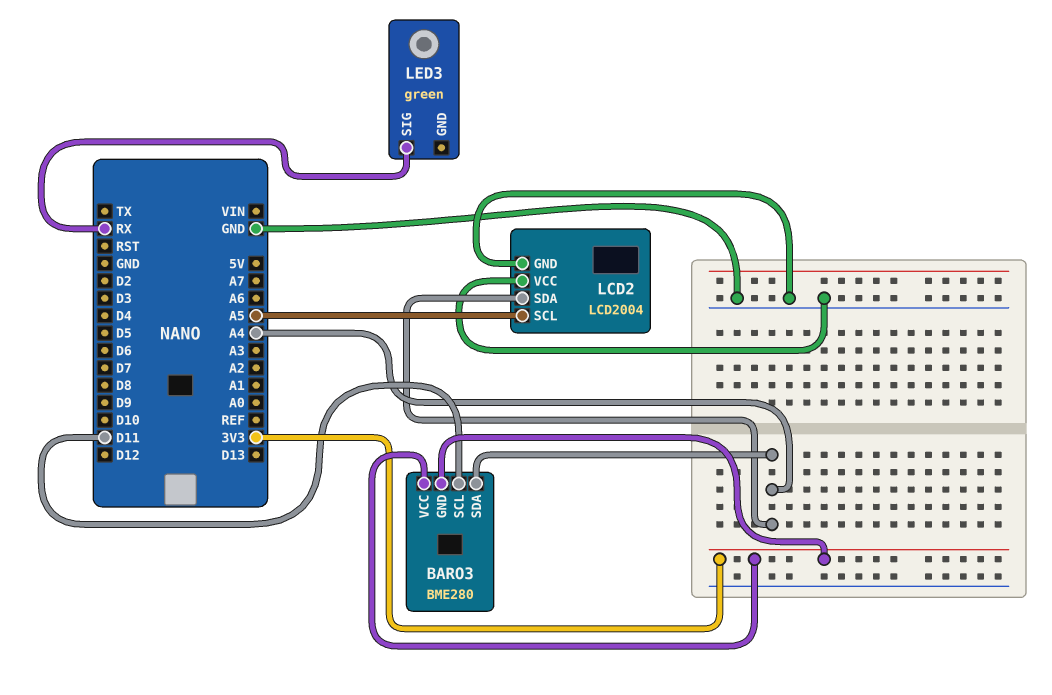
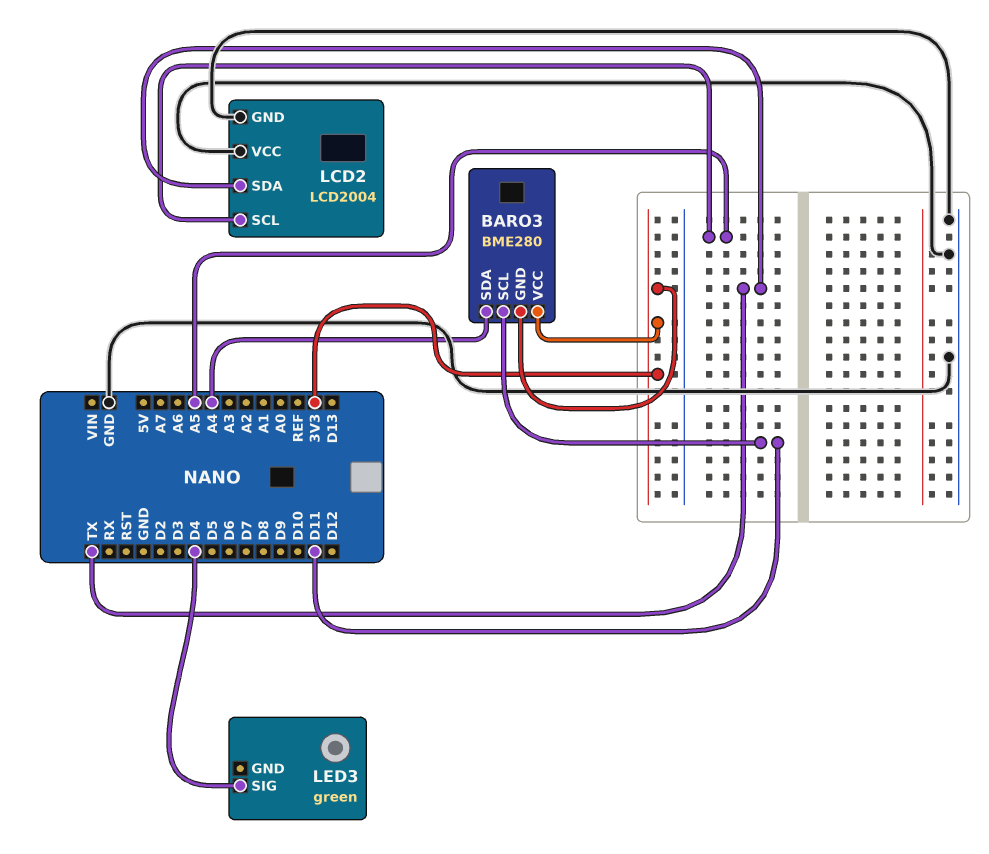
LCD2 pin SDA: A4 -> TX
LED3 pin SIG: RX -> D4

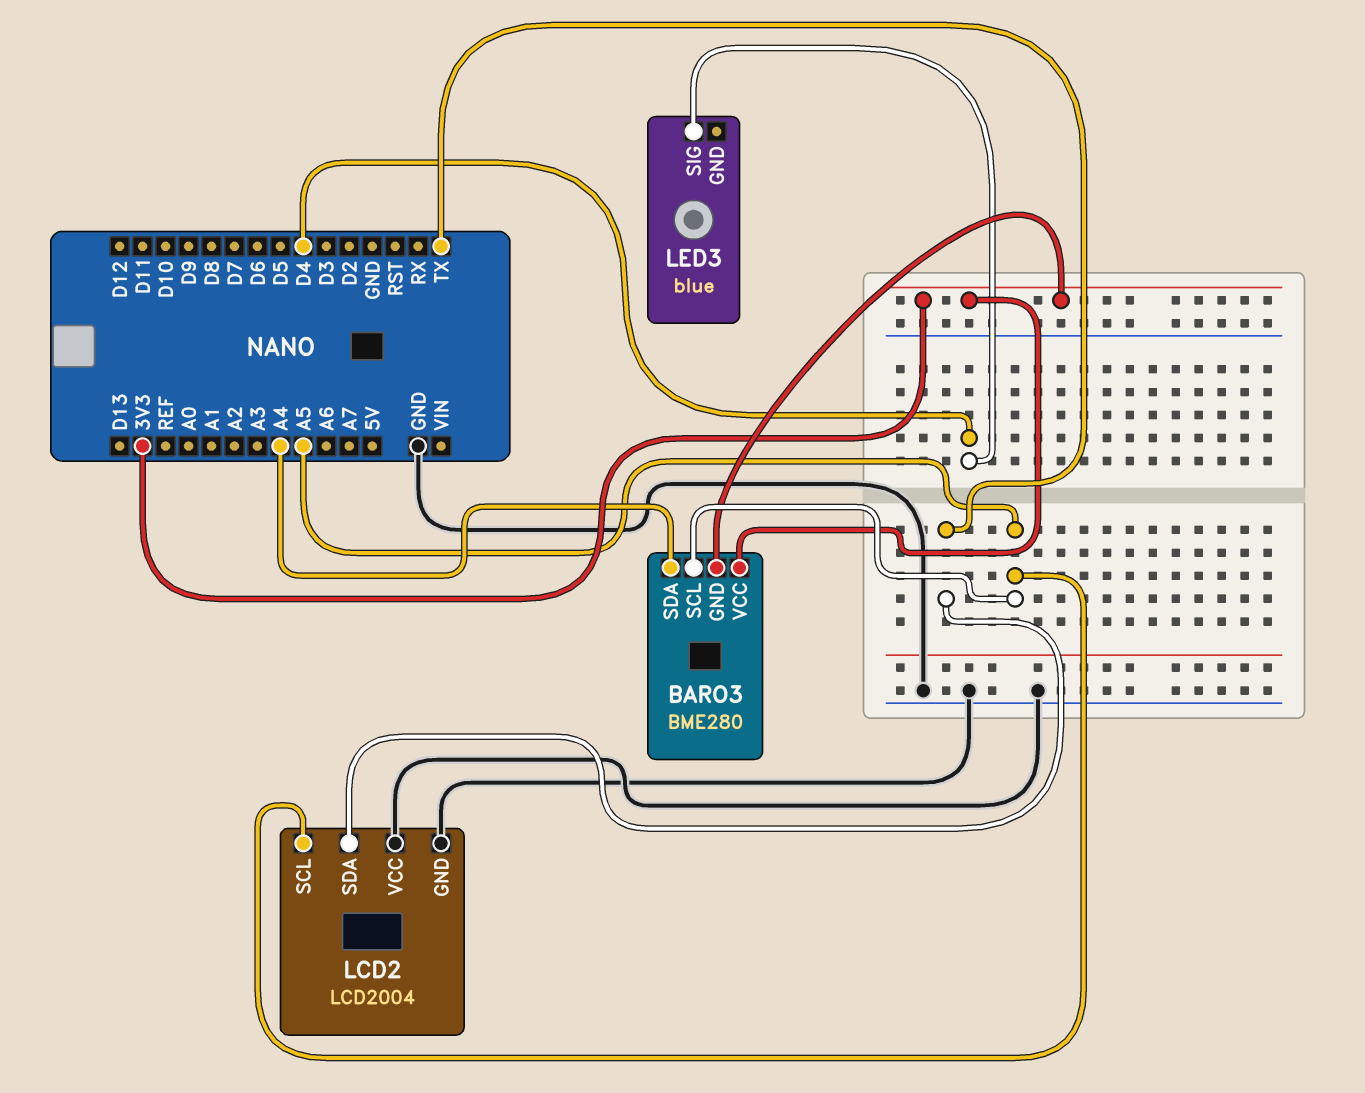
BARO3 pin SCL: D11 -> A5
LED3: green -> blue

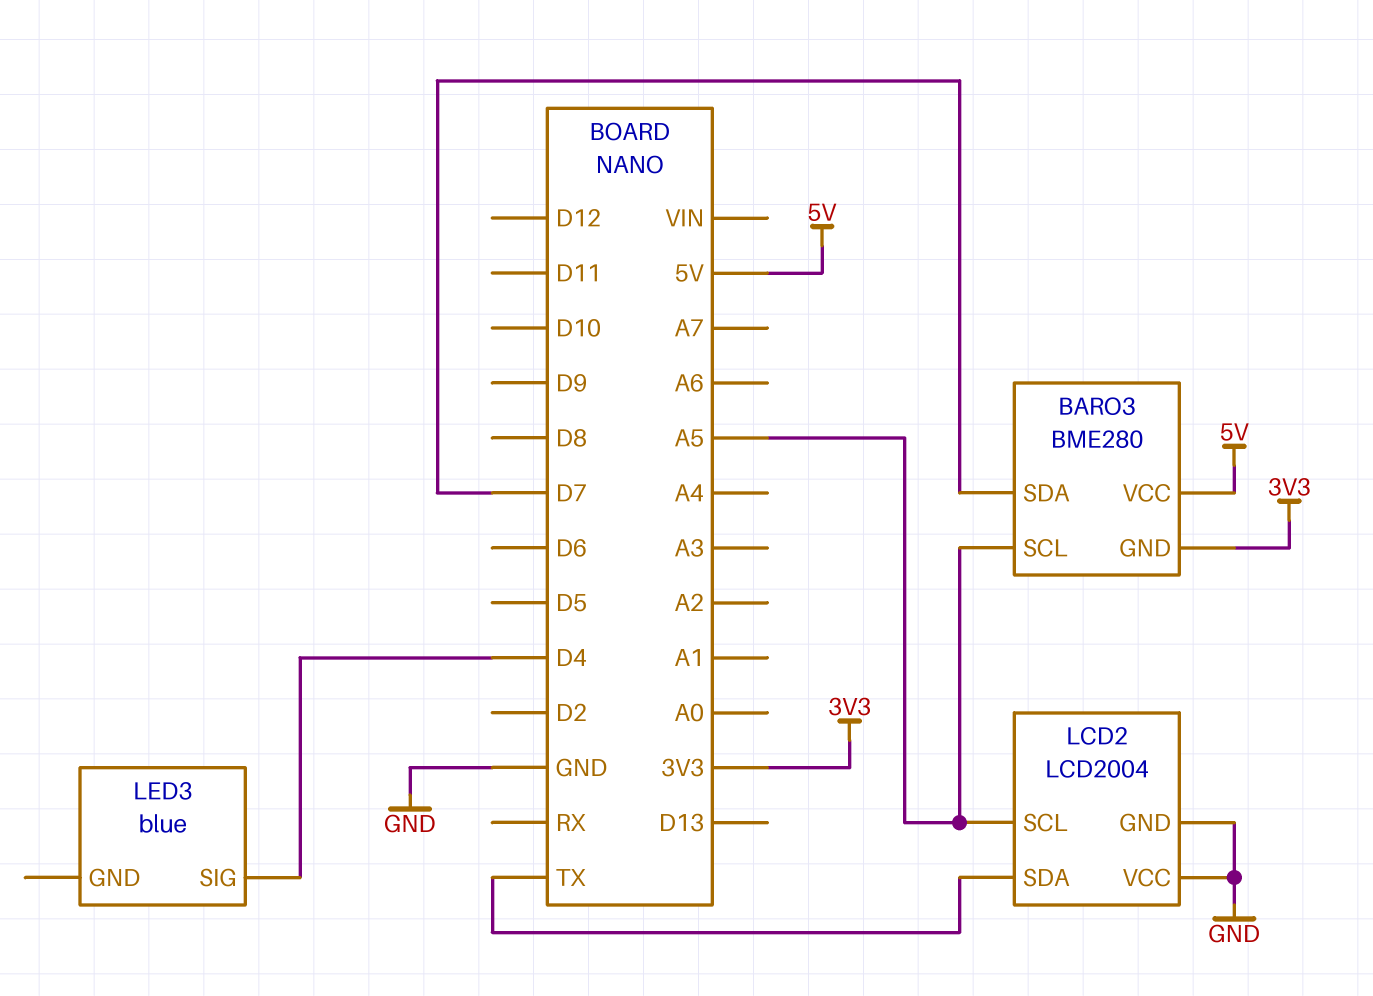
BARO3 pin SDA: A4 -> D7
BARO3 pin VCC: 3V3 -> 5V

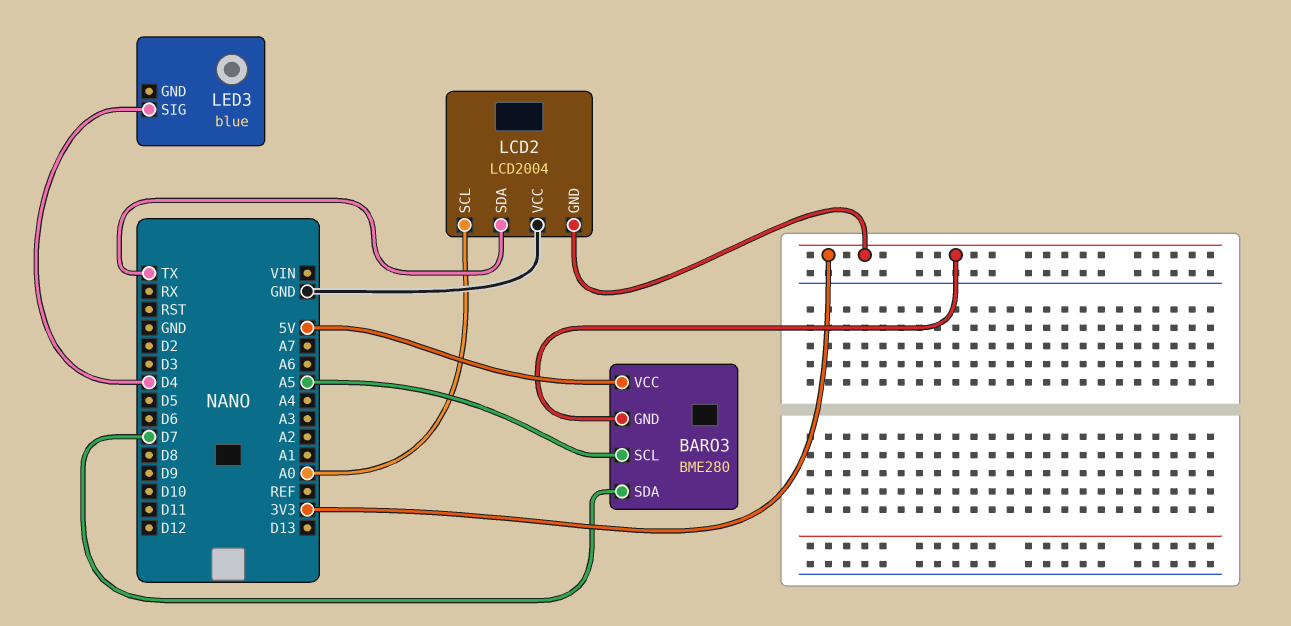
LCD2 pin GND: GND -> 3V3
LCD2 pin SCL: A5 -> A0

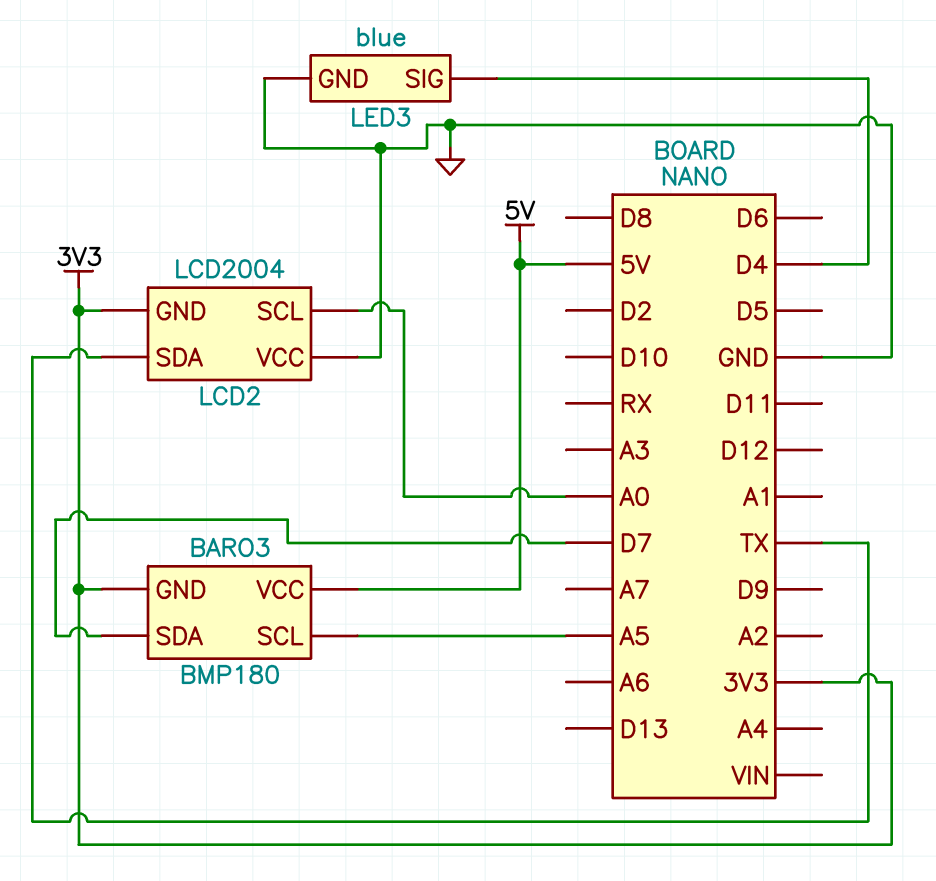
BARO3: BME280 -> BMP180
LED3 pin GND: none -> GND

